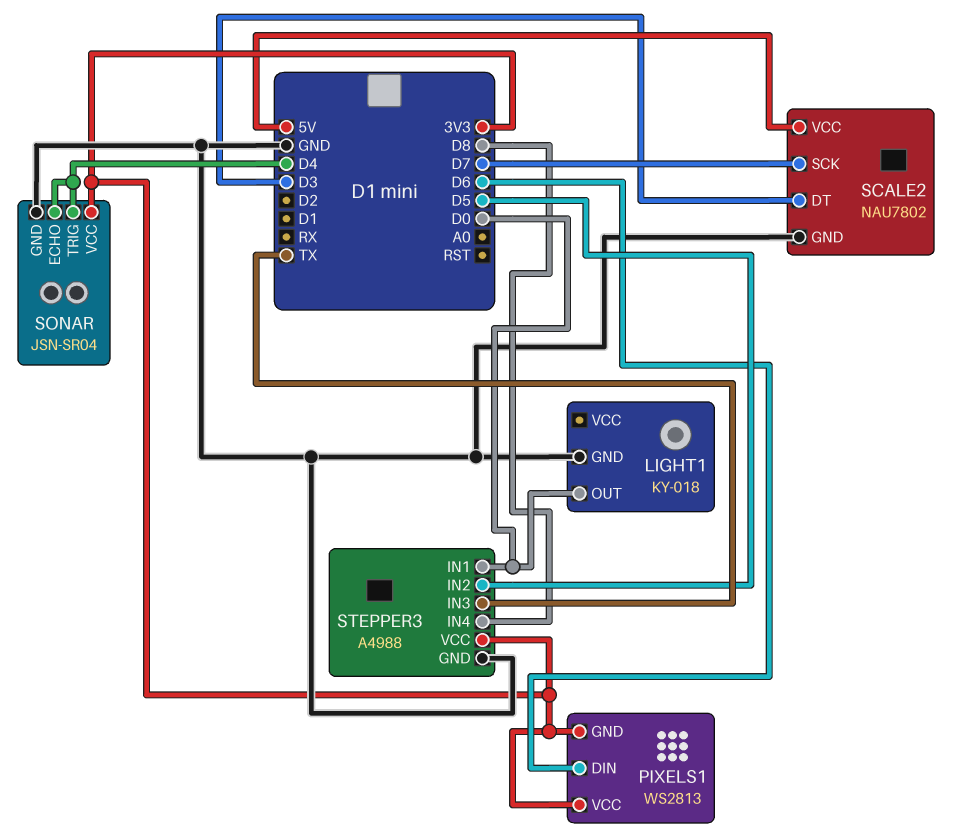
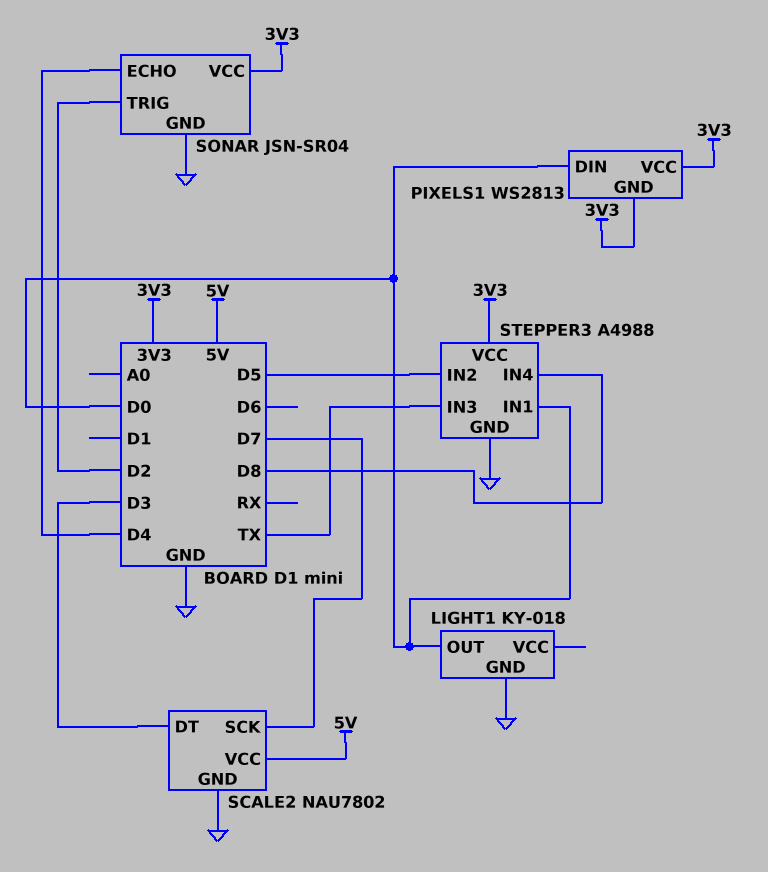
PIXELS1 pin DIN: D6 -> D0
SONAR pin TRIG: D4 -> D2

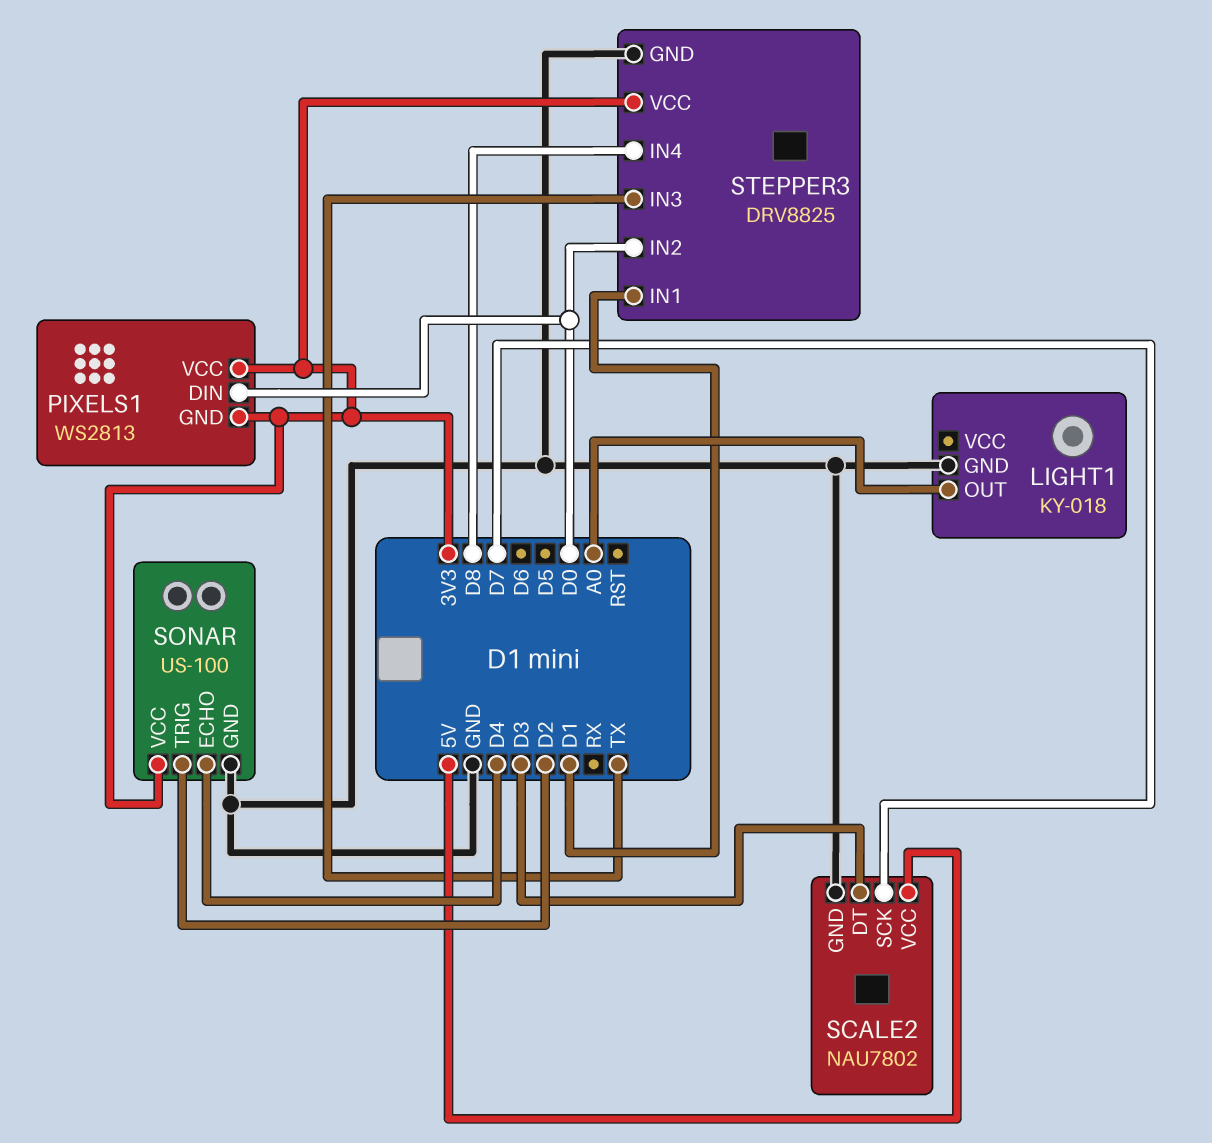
LIGHT1 pin OUT: D0 -> A0
SONAR: JSN-SR04 -> US-100
STEPPER3: A4988 -> DRV8825
STEPPER3 pin IN1: D0 -> D1
STEPPER3 pin IN2: D5 -> D0

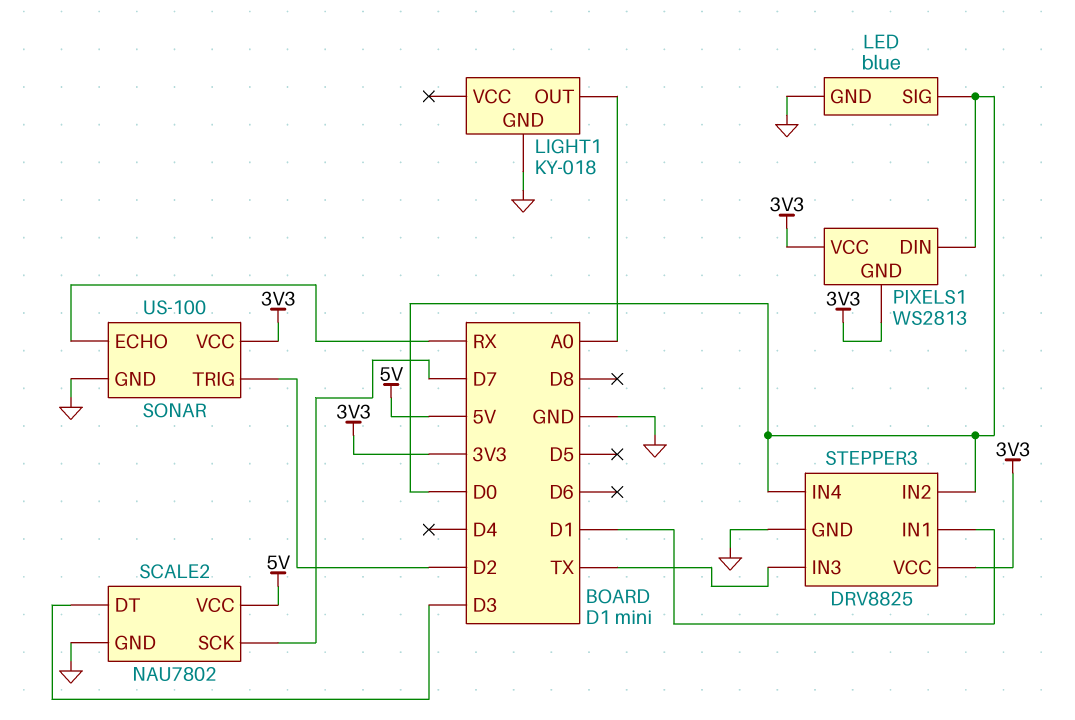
LED: none -> blue
LED pin GND: none -> GND
LED pin SIG: none -> D0
SONAR pin ECHO: D4 -> RX
STEPPER3 pin IN4: D8 -> D0

